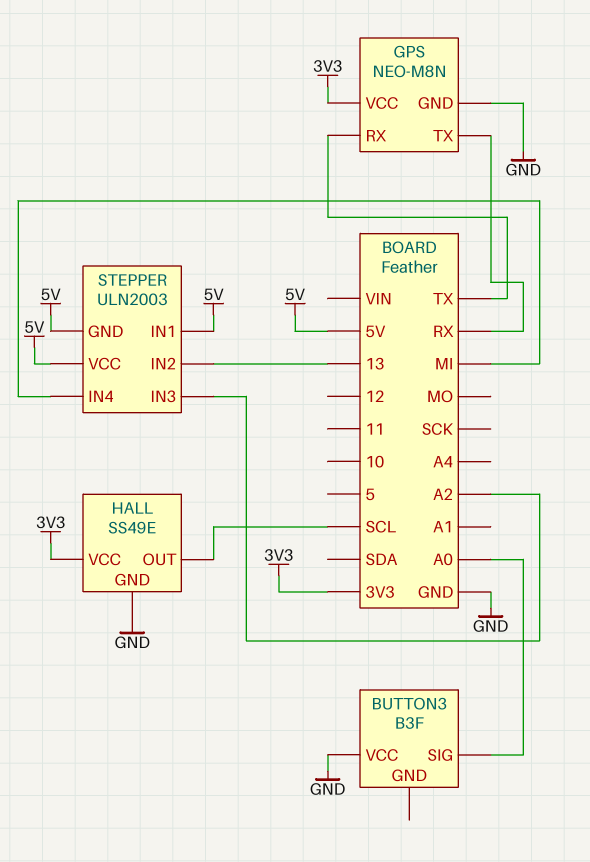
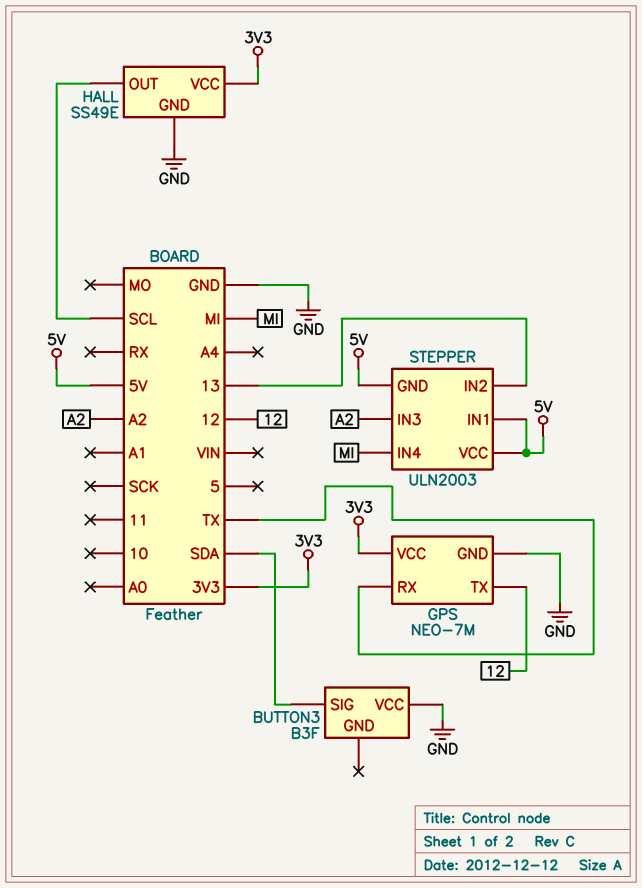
BUTTON3 pin SIG: A0 -> SDA
GPS: NEO-M8N -> NEO-7M
GPS pin TX: RX -> 12

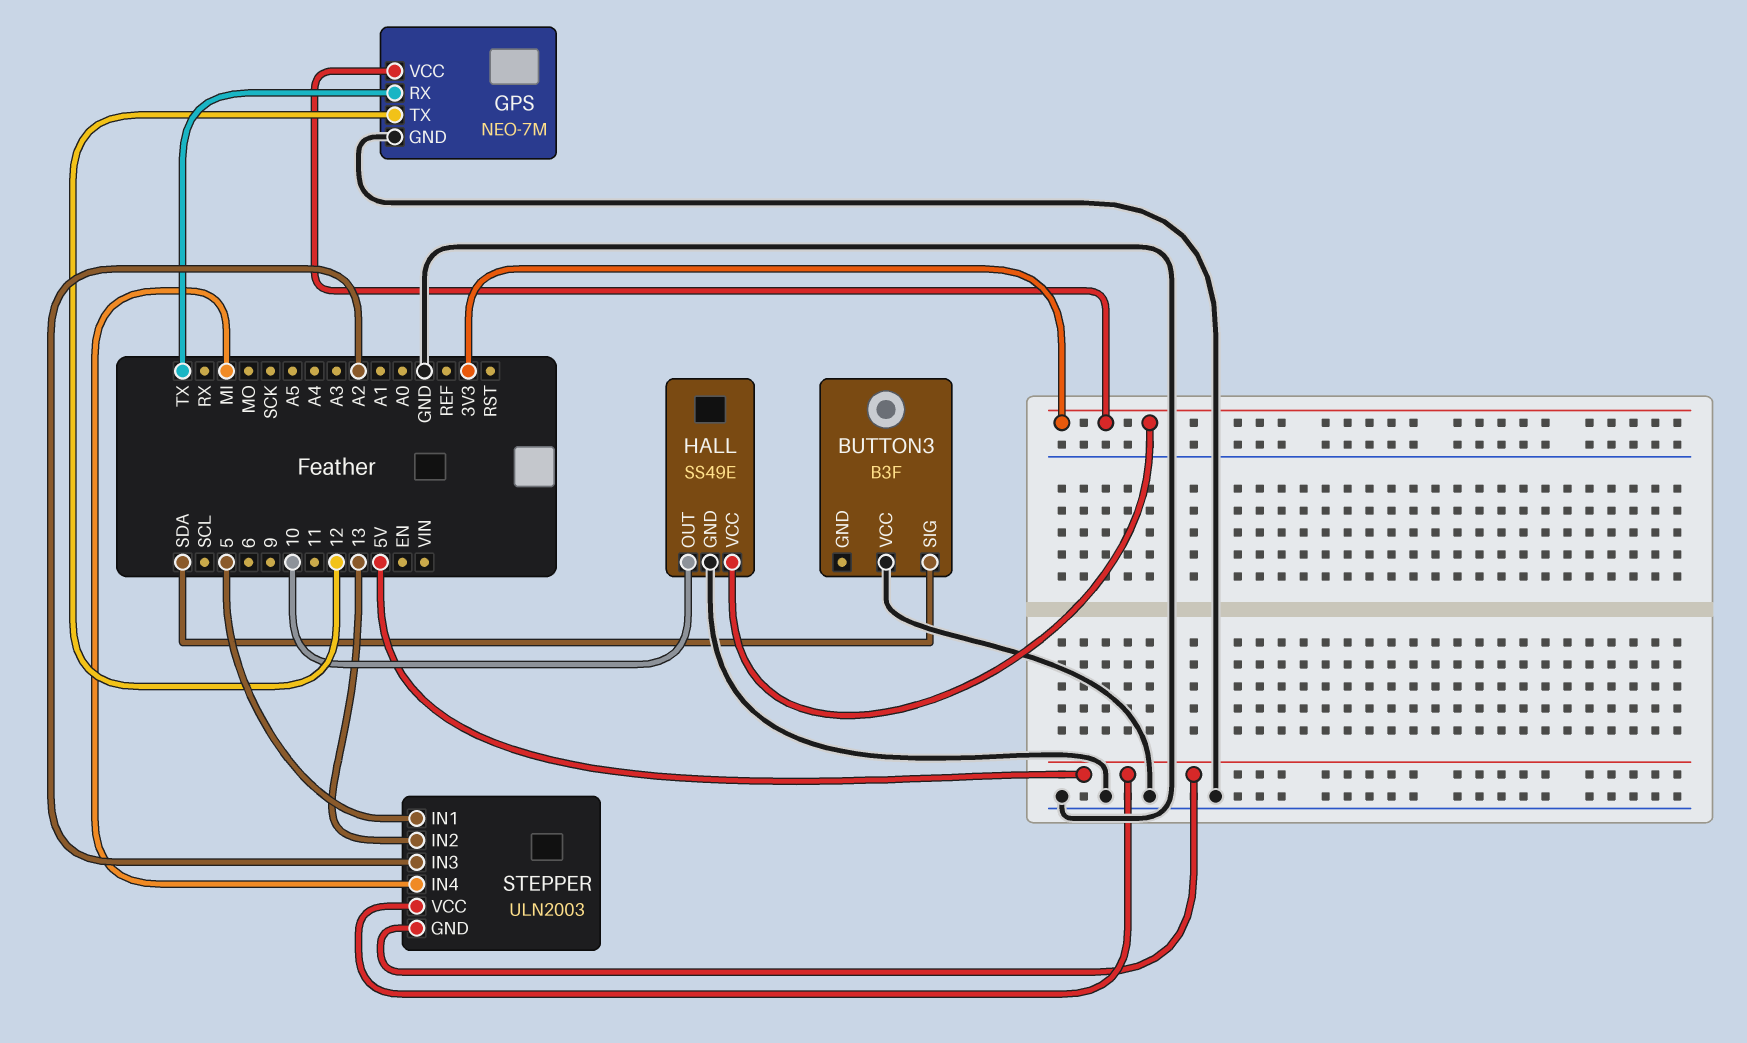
HALL pin OUT: SCL -> 10
STEPPER pin IN1: 5V -> 5

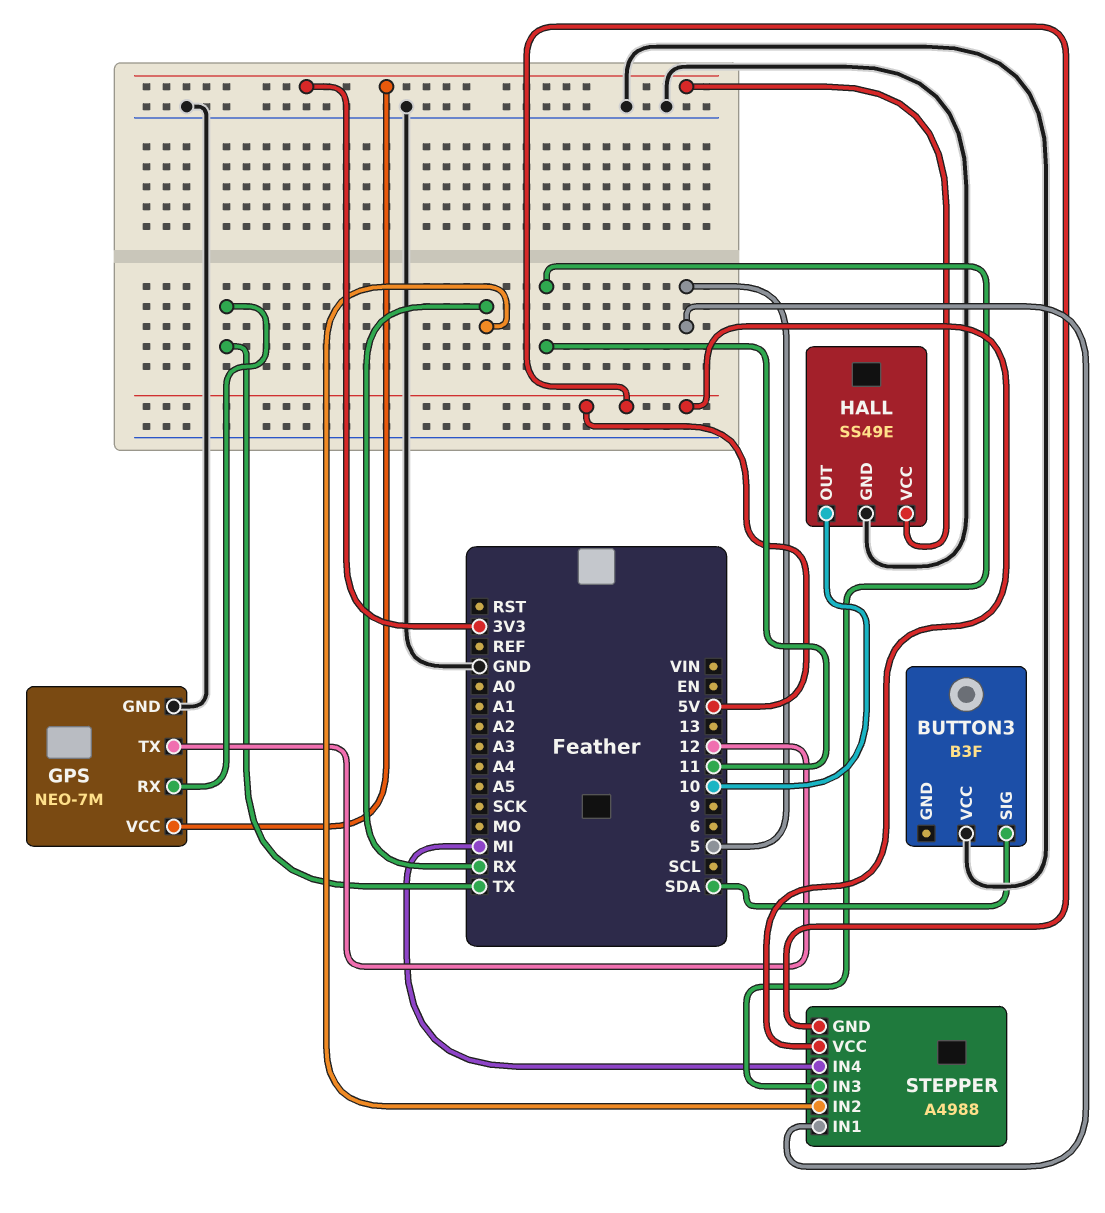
STEPPER: ULN2003 -> A4988
STEPPER pin IN2: 13 -> RX
STEPPER pin IN3: A2 -> 11

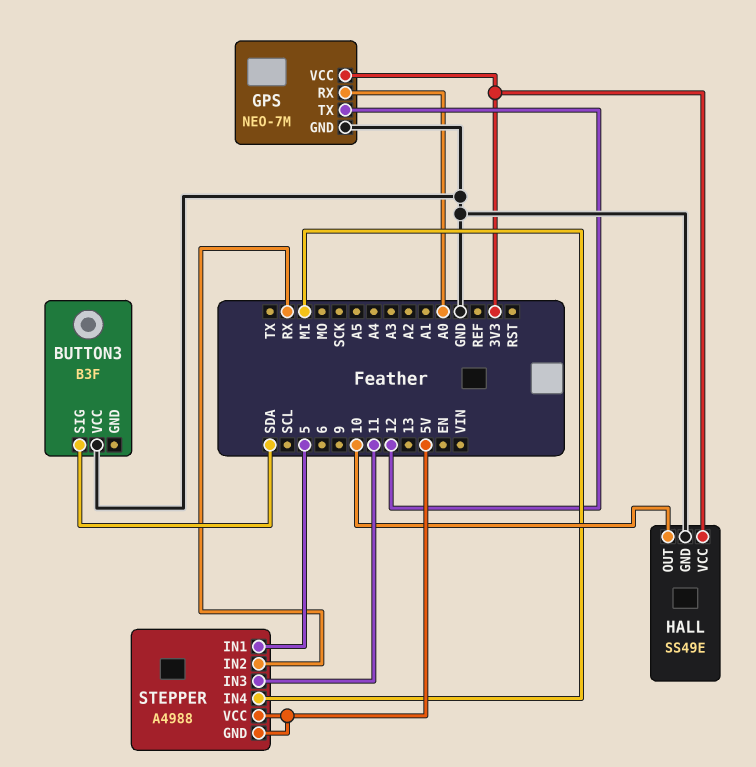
GPS pin RX: TX -> A0

